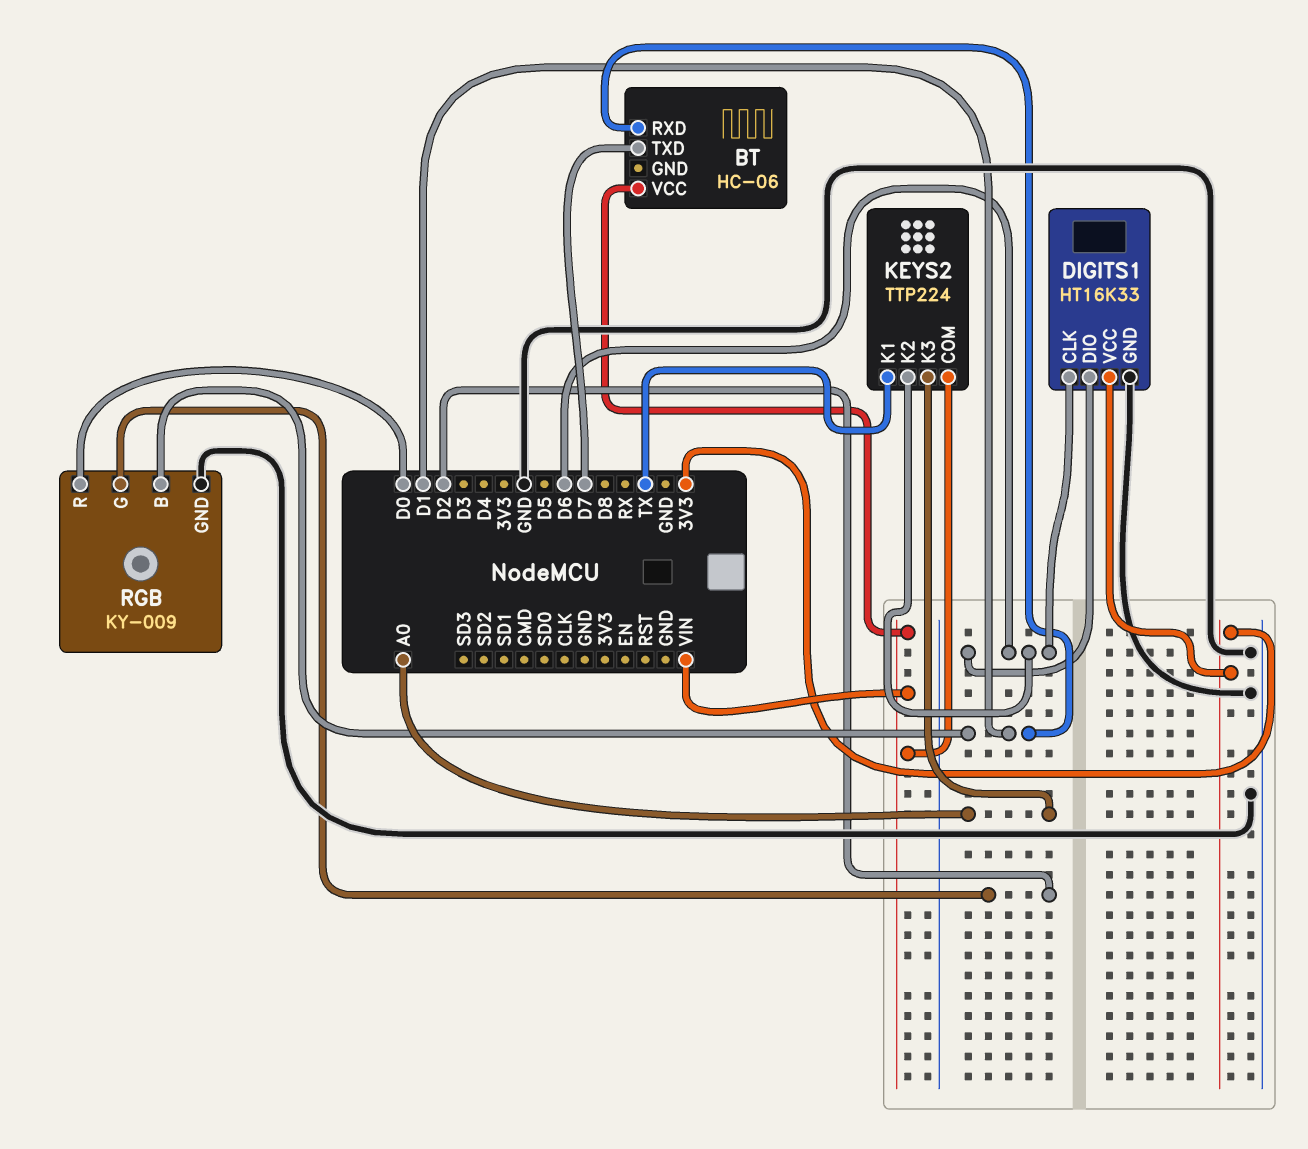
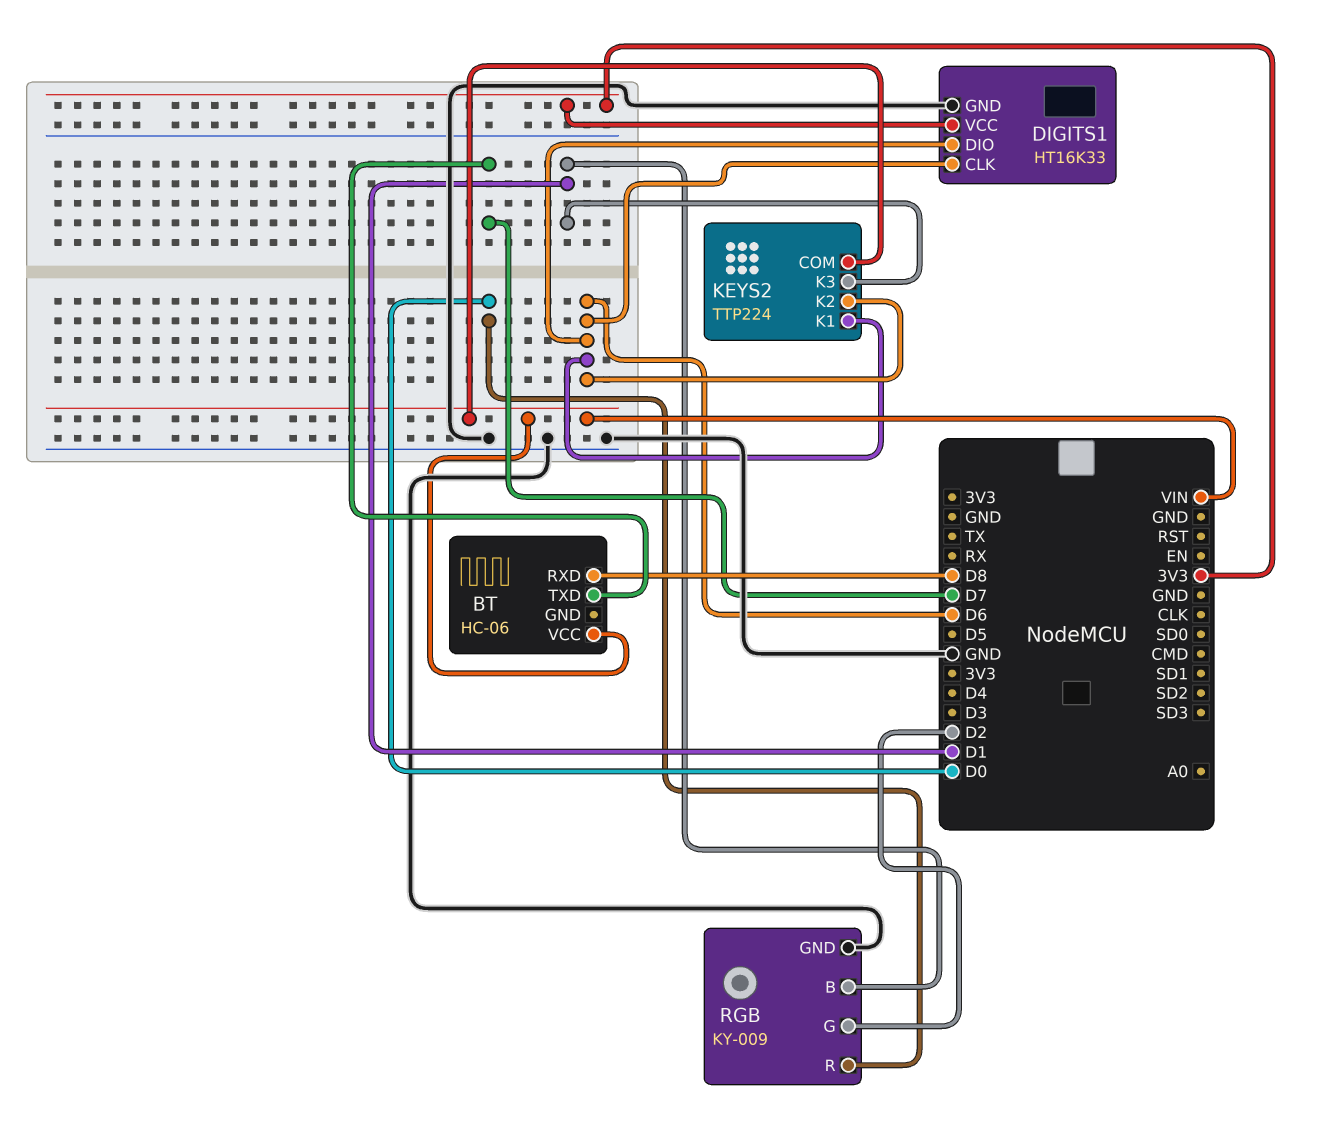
BT pin RXD: D1 -> D8
KEYS2 pin K1: TX -> D6
KEYS2 pin K3: A0 -> D1

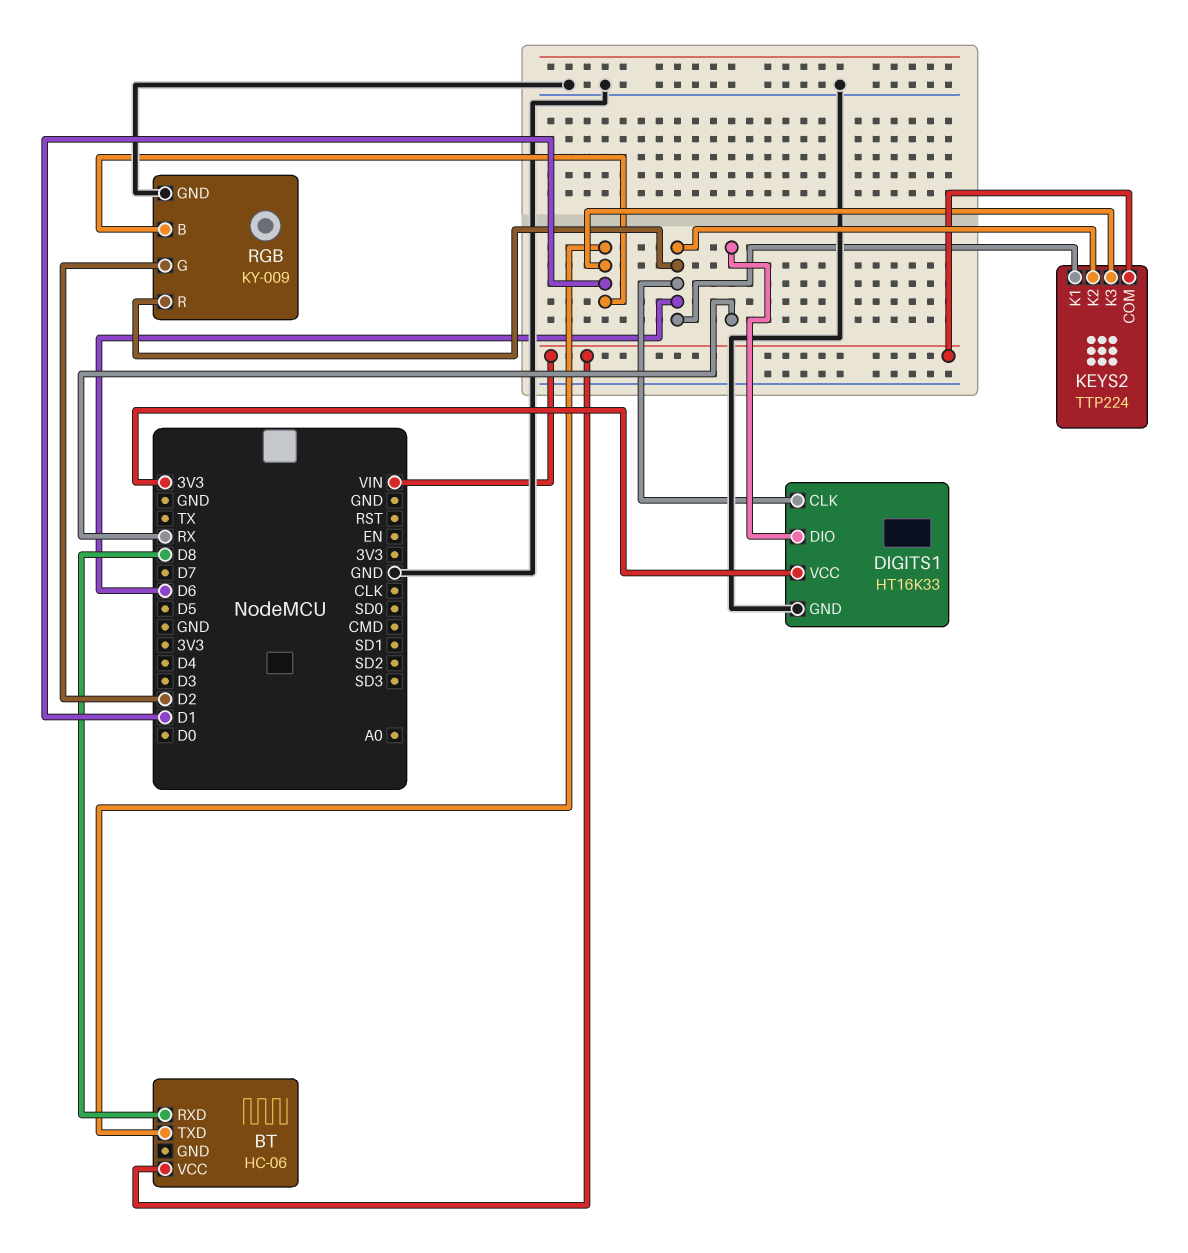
BT pin TXD: D7 -> D1
DIGITS1 pin DIO: D6 -> RX
RGB pin R: D0 -> D6

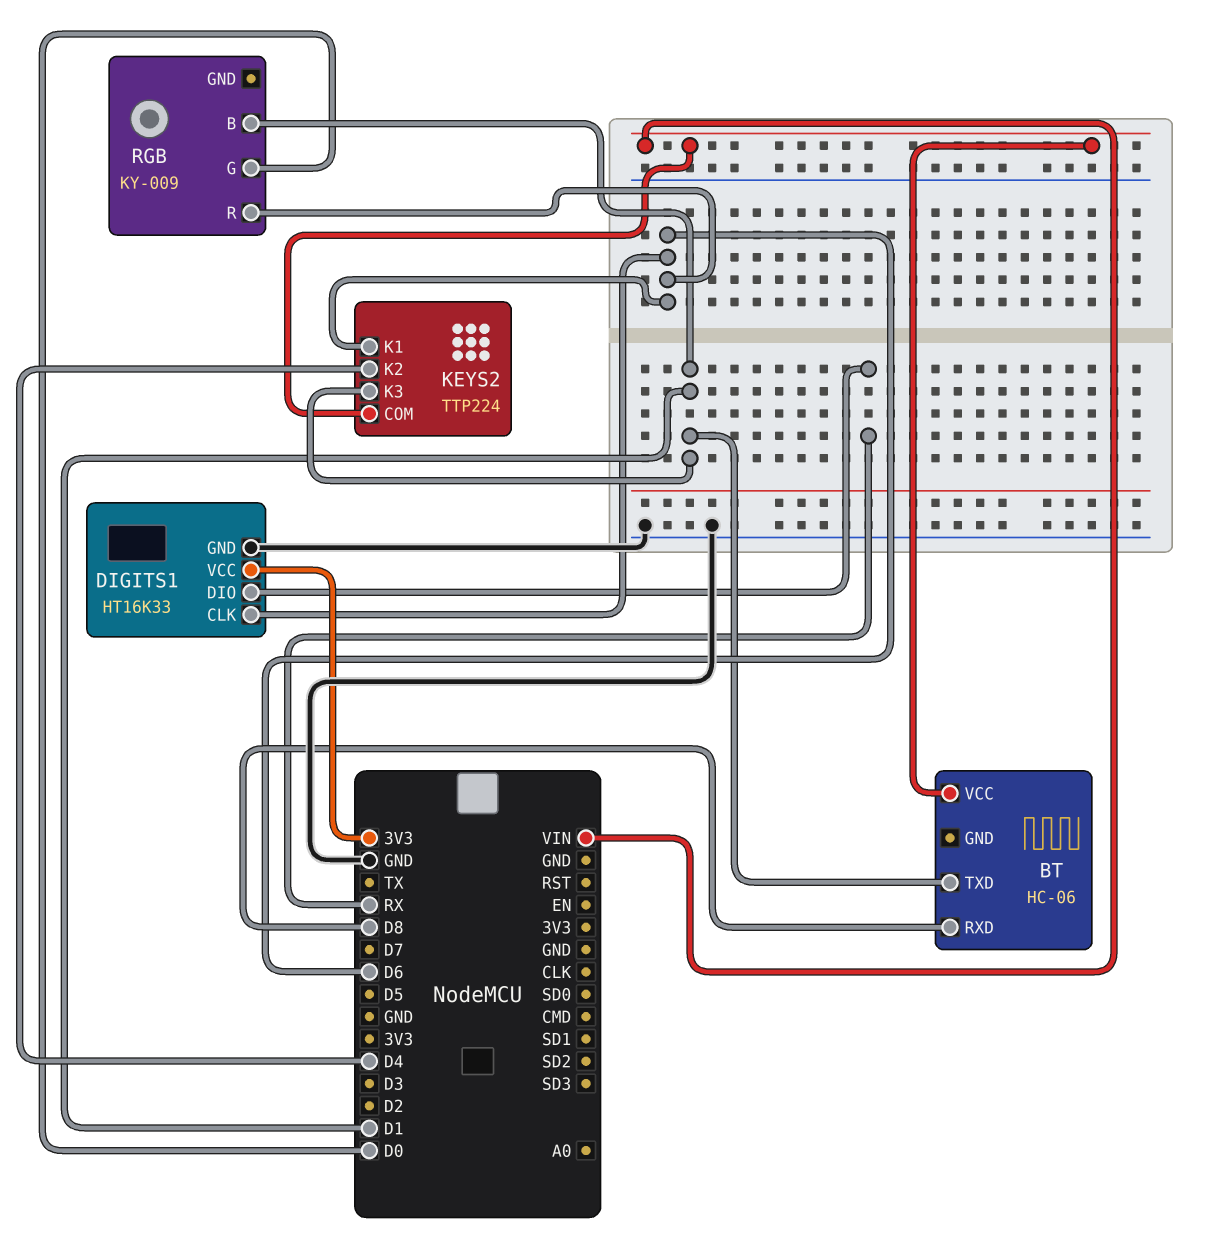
KEYS2 pin K2: D6 -> D4
RGB pin G: D2 -> D0
RGB pin GND: GND -> none

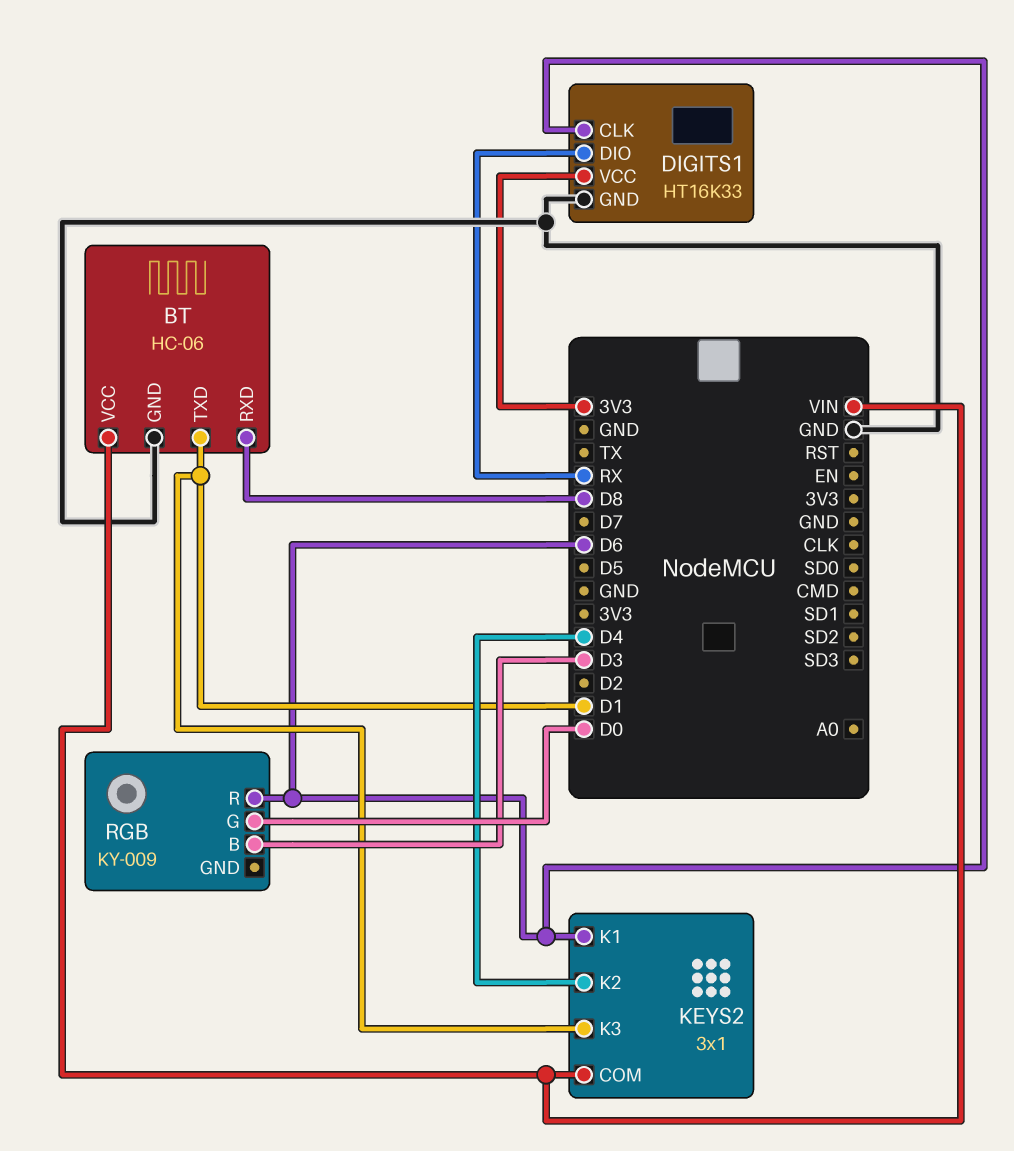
BT pin GND: none -> GND
KEYS2: TTP224 -> 3x1
RGB pin B: D1 -> D3

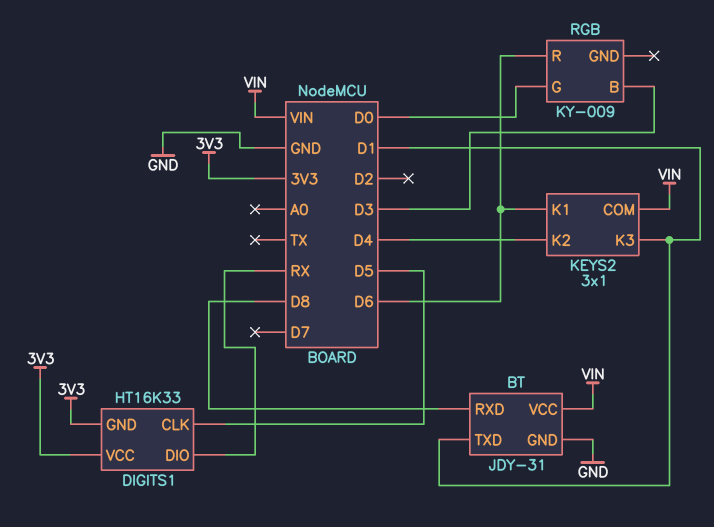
BT: HC-06 -> JDY-31
DIGITS1 pin CLK: D6 -> D5
DIGITS1 pin GND: GND -> 3V3

